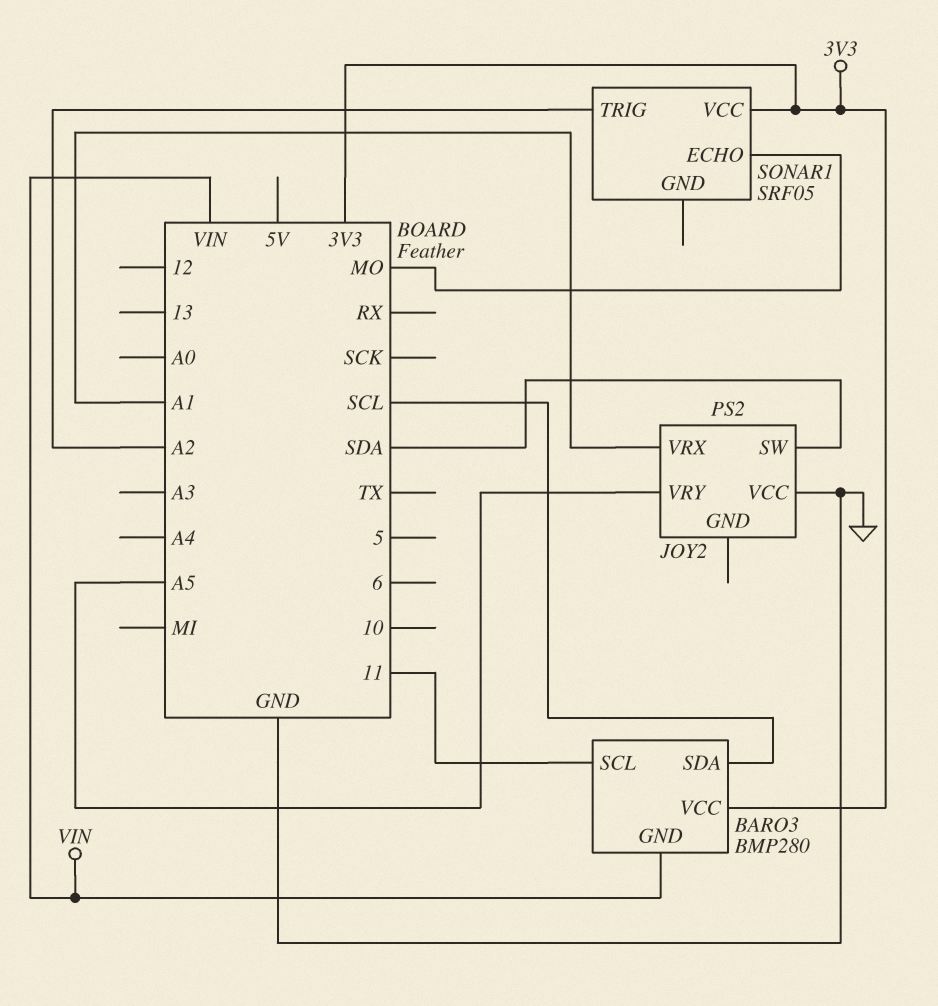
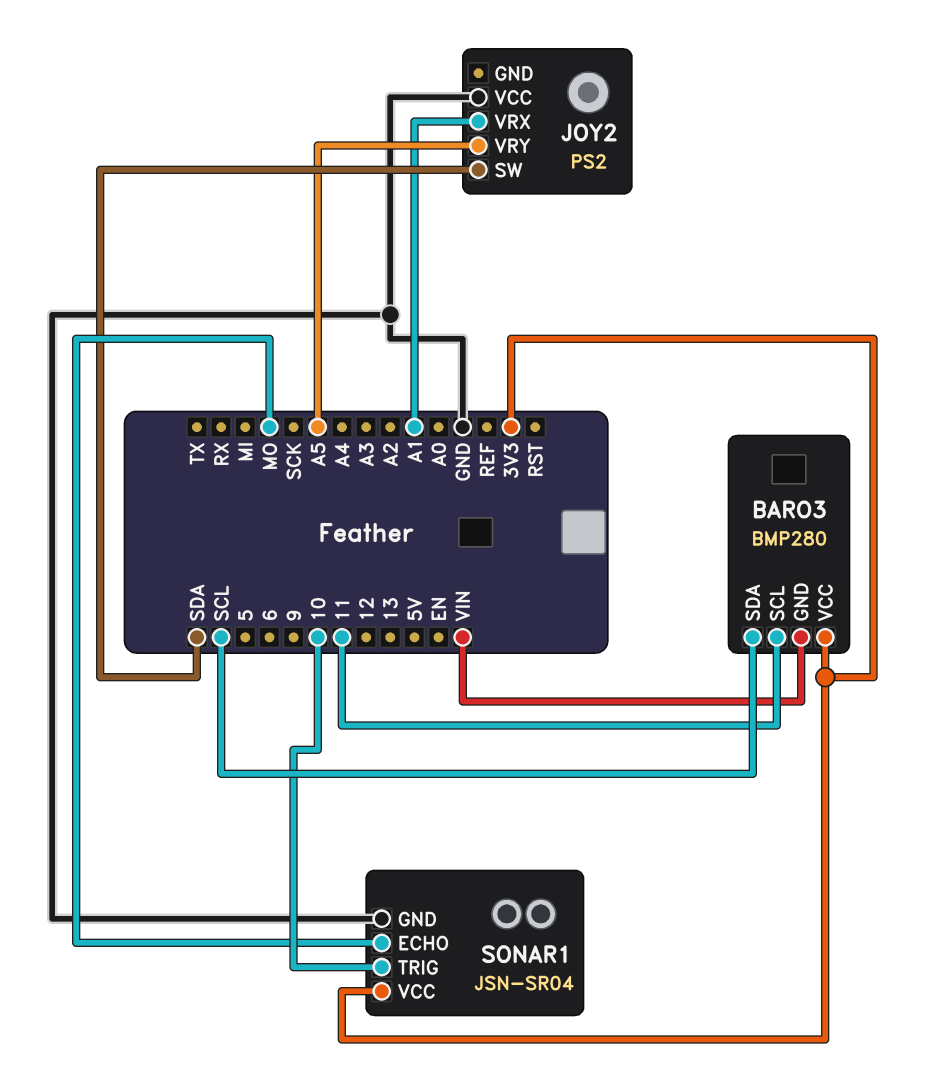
SONAR1: SRF05 -> JSN-SR04
SONAR1 pin GND: none -> GND
SONAR1 pin TRIG: A2 -> 10

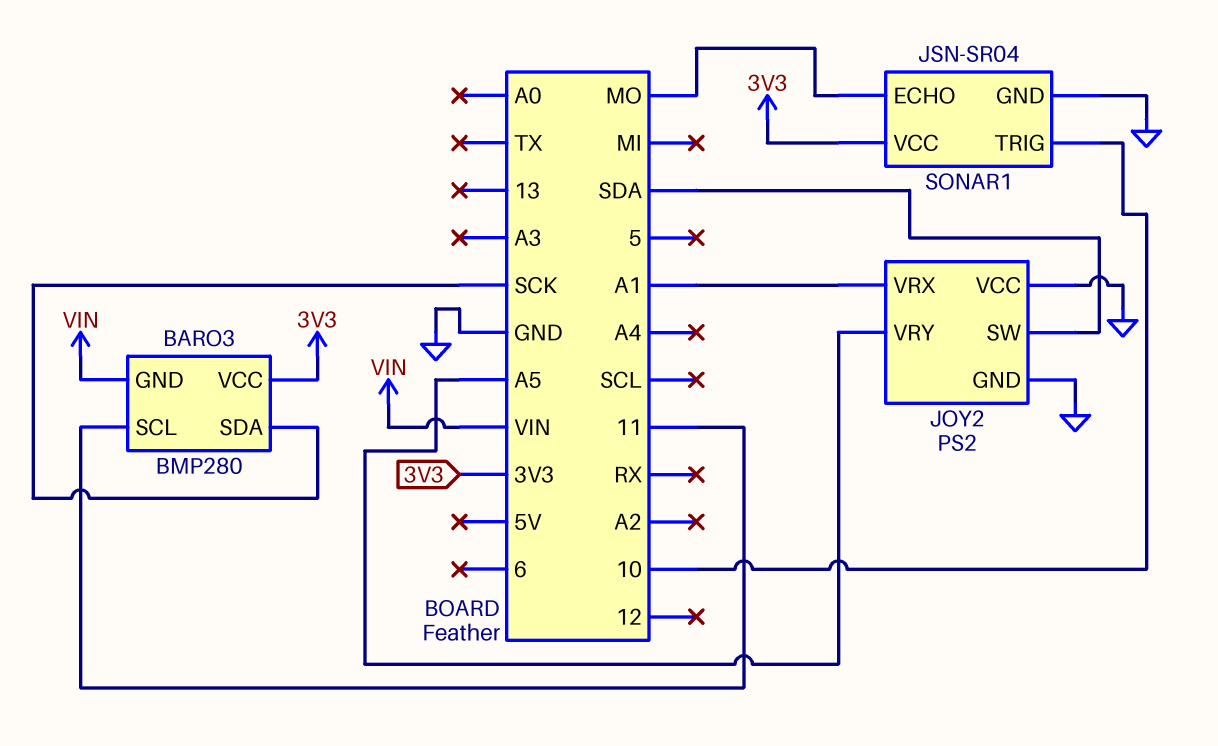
BARO3 pin SDA: SCL -> SCK
JOY2 pin GND: none -> GND

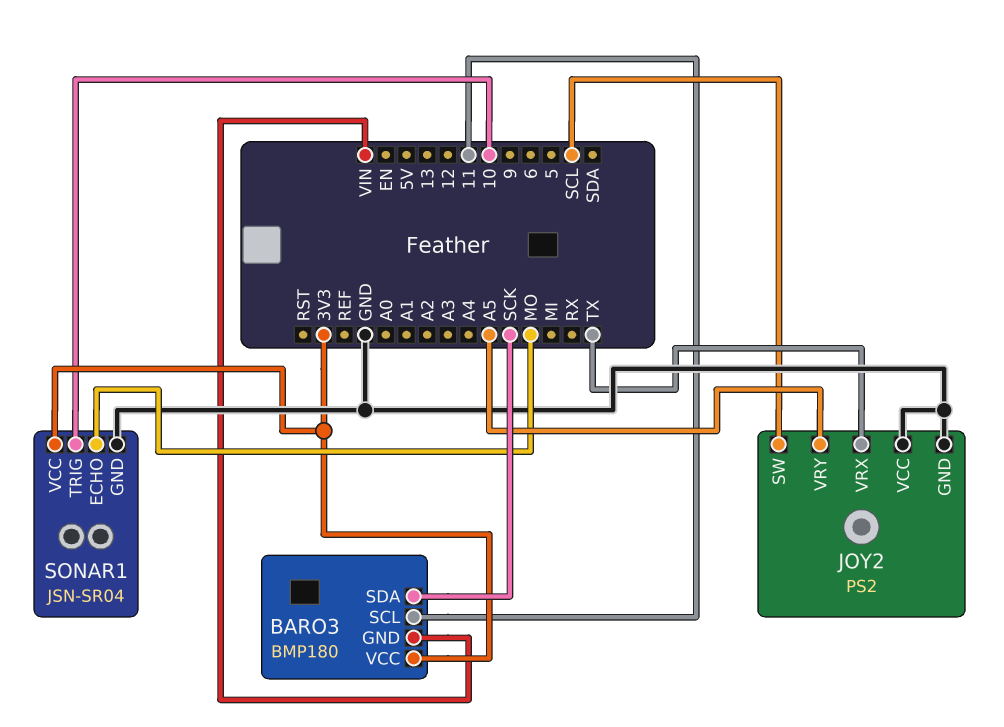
BARO3: BMP280 -> BMP180
JOY2 pin SW: SDA -> SCL
JOY2 pin VRX: A1 -> TX

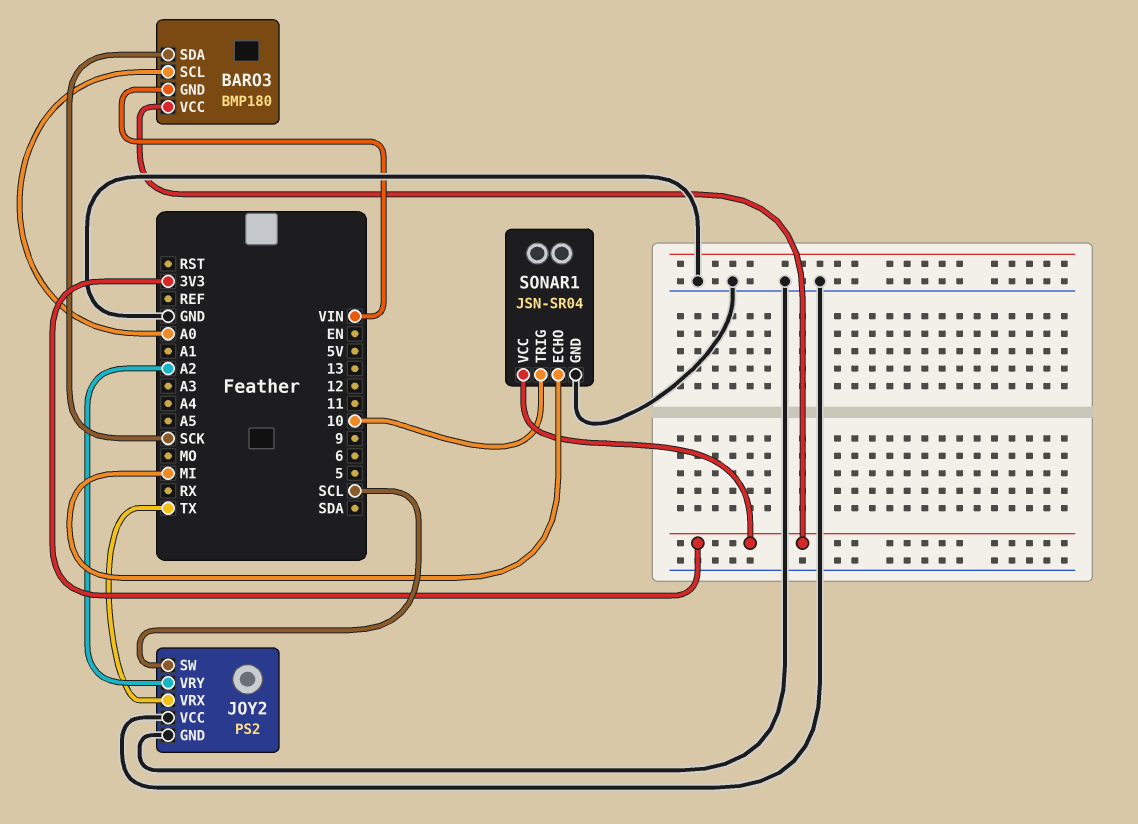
BARO3 pin SCL: 11 -> A0
JOY2 pin VRY: A5 -> A2
SONAR1 pin ECHO: MO -> MI

